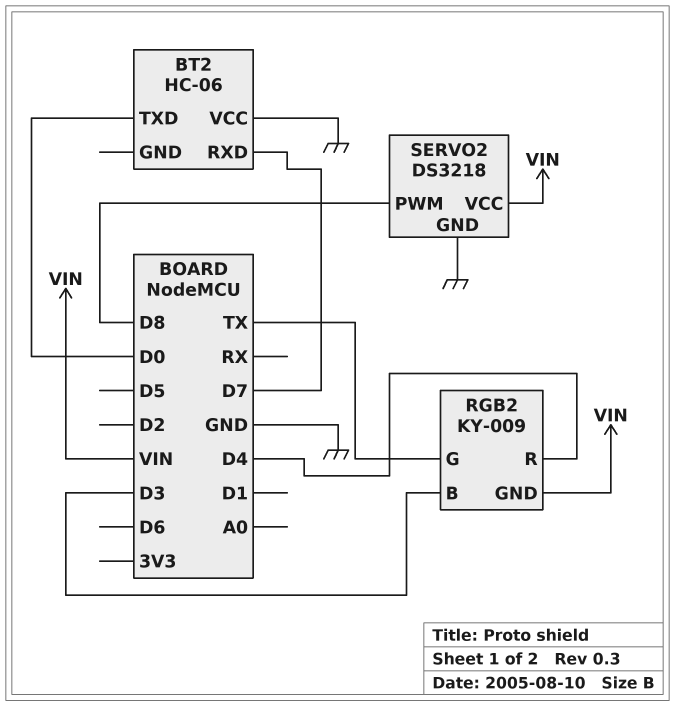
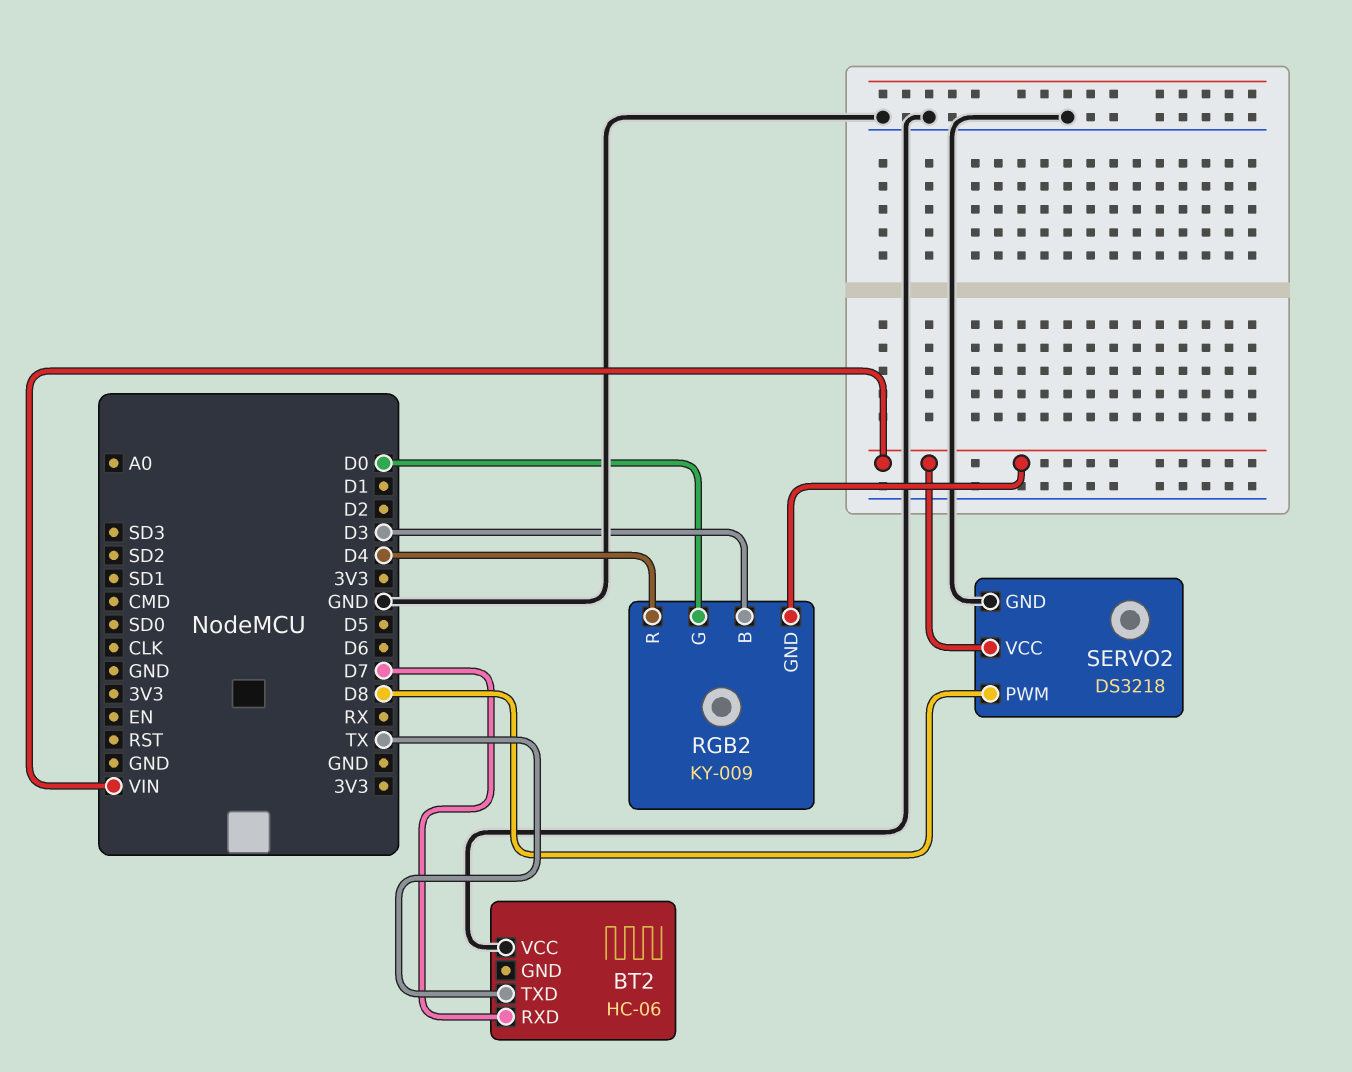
BT2 pin TXD: D0 -> TX
RGB2 pin G: TX -> D0

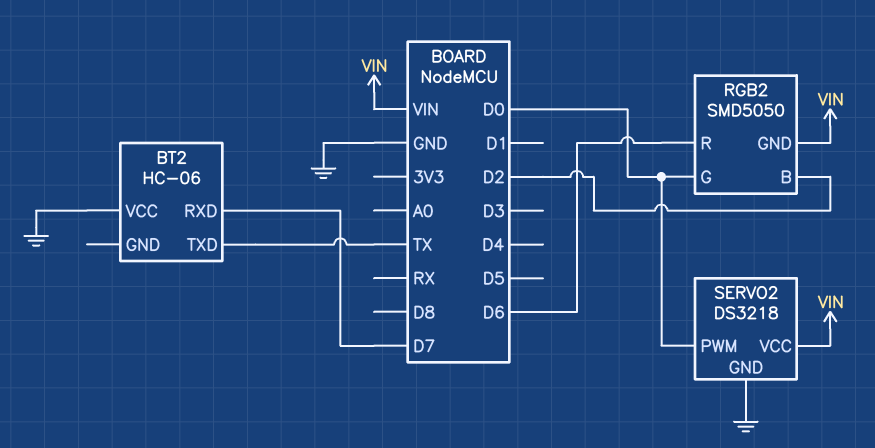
RGB2: KY-009 -> SMD5050
RGB2 pin B: D3 -> D2
RGB2 pin R: D4 -> D6
SERVO2 pin PWM: D8 -> D0

